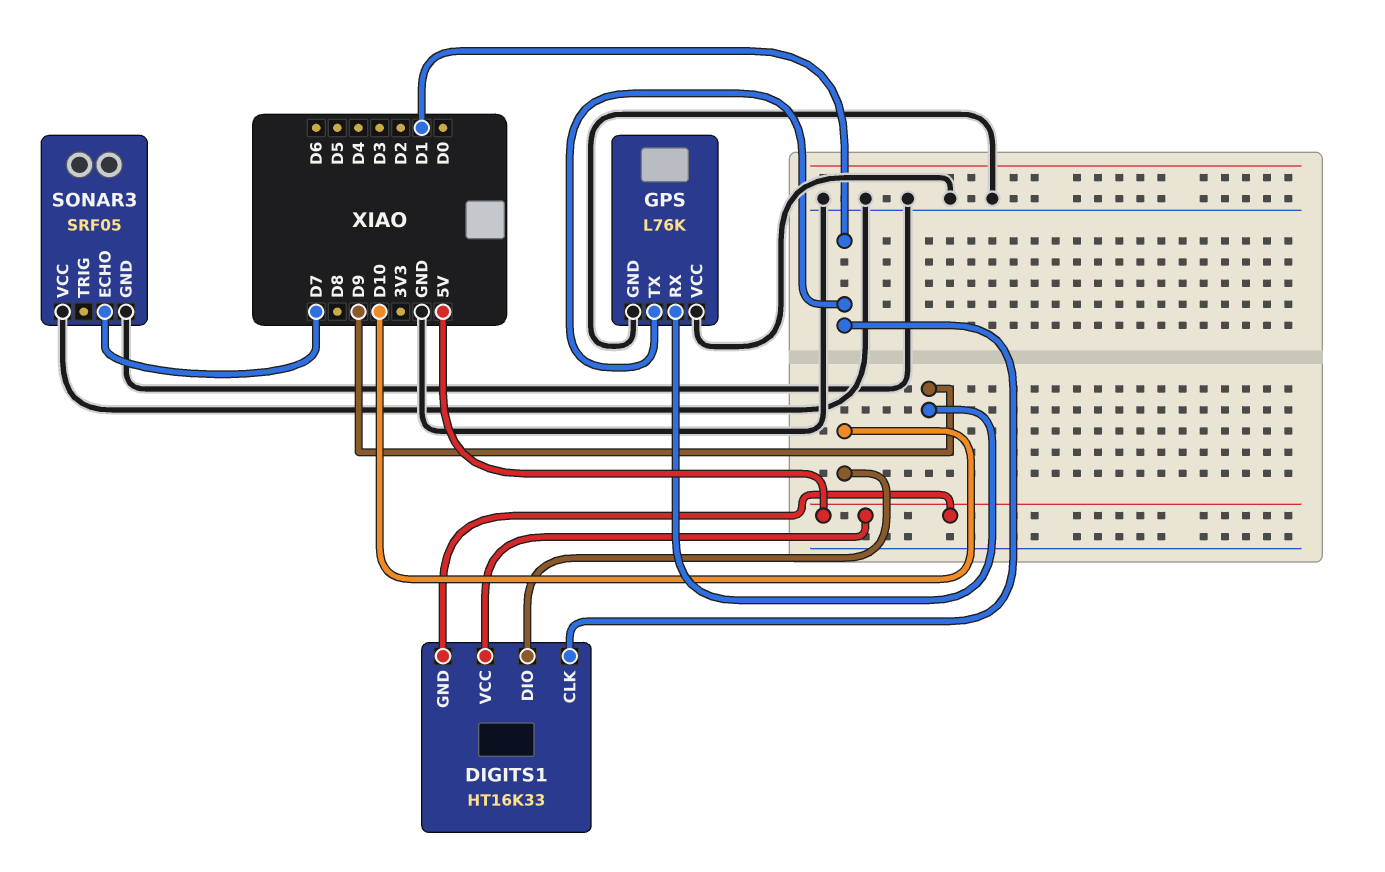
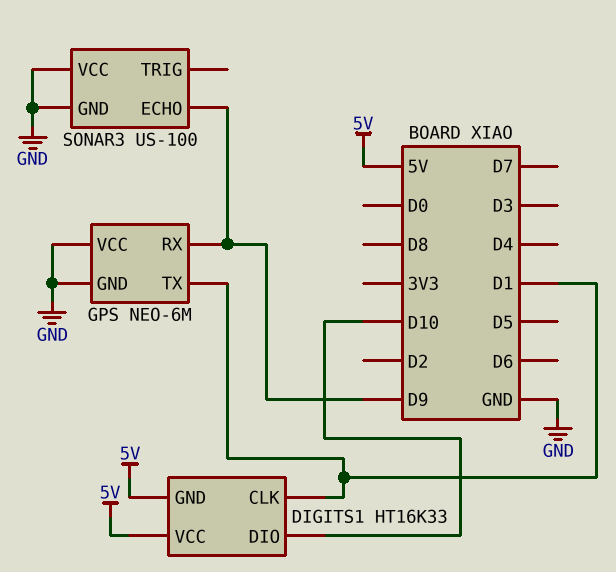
GPS: L76K -> NEO-6M
SONAR3: SRF05 -> US-100
SONAR3 pin ECHO: D7 -> D9

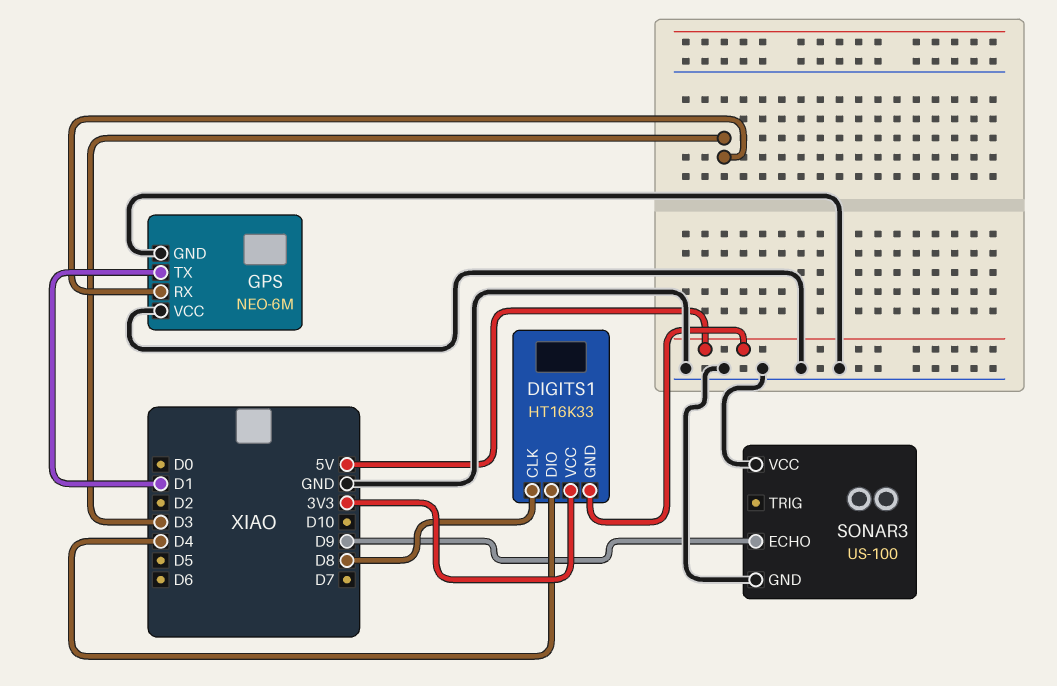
DIGITS1 pin CLK: D1 -> D8
DIGITS1 pin DIO: D10 -> D4
DIGITS1 pin VCC: 5V -> 3V3
GPS pin RX: D9 -> D3

